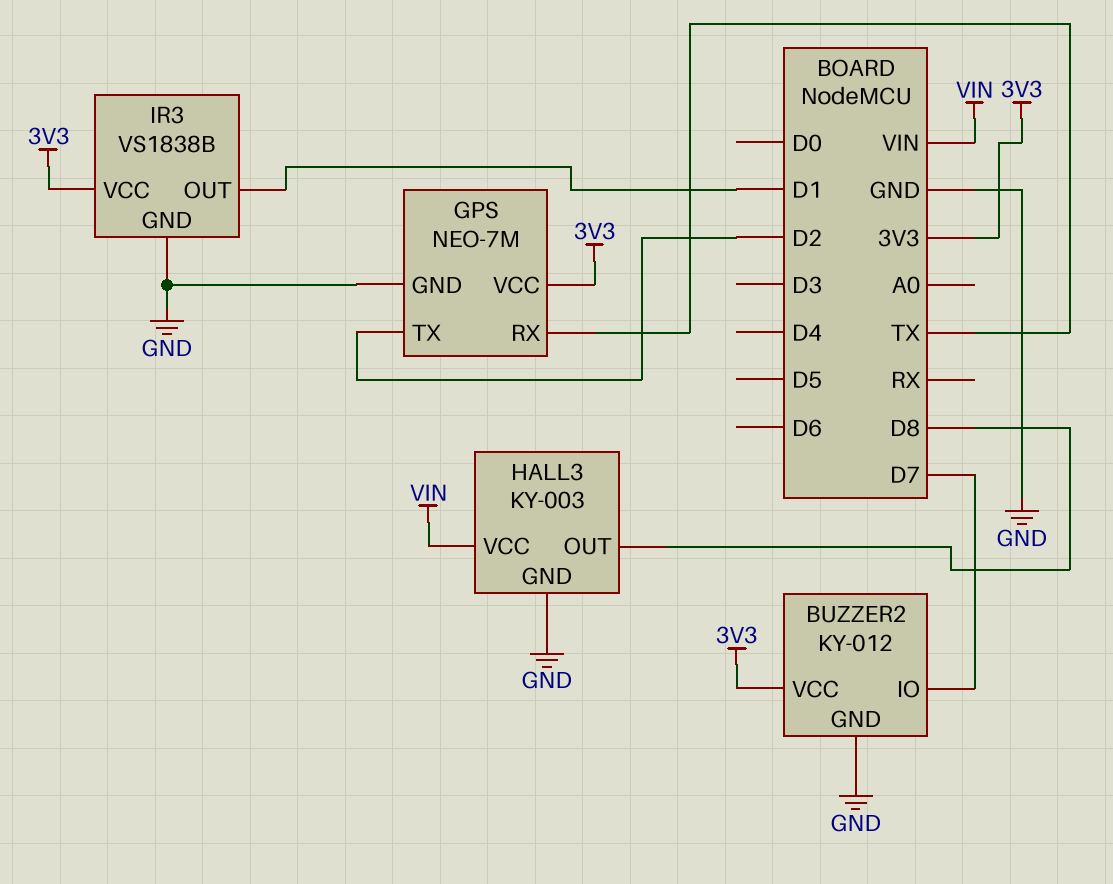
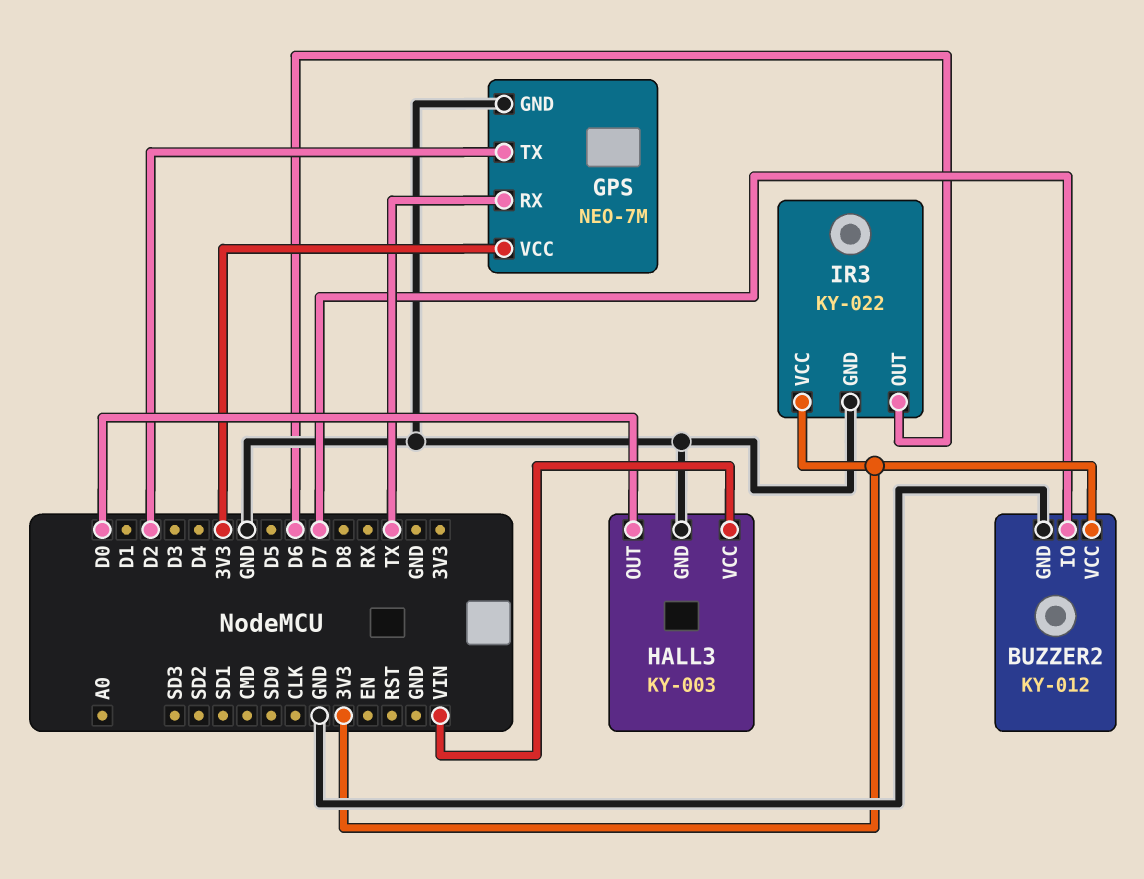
HALL3 pin OUT: D8 -> D0
IR3: VS1838B -> KY-022
IR3 pin OUT: D1 -> D6

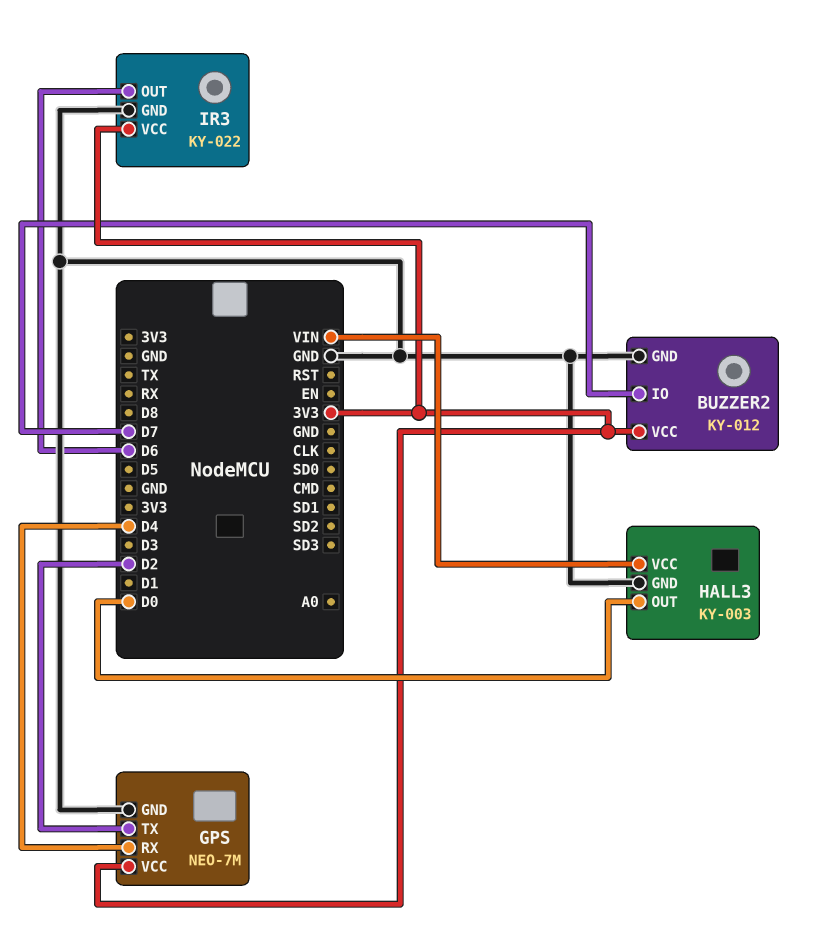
GPS pin RX: TX -> D4

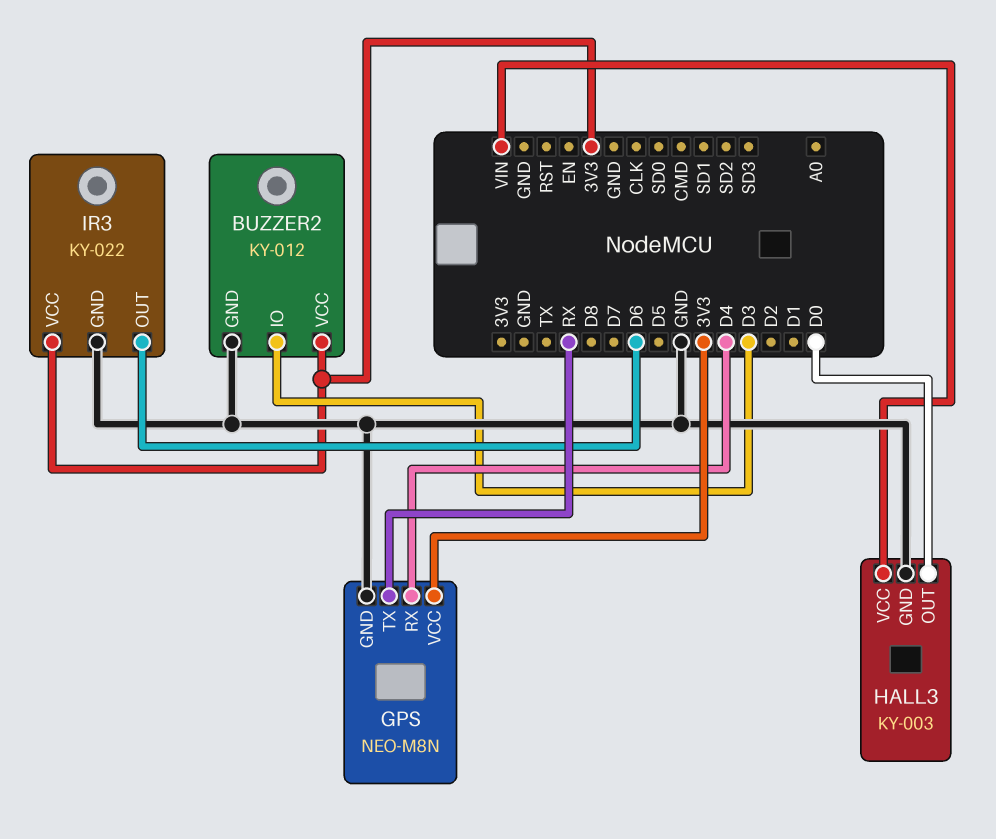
BUZZER2 pin IO: D7 -> D3
GPS: NEO-7M -> NEO-M8N
GPS pin TX: D2 -> RX

